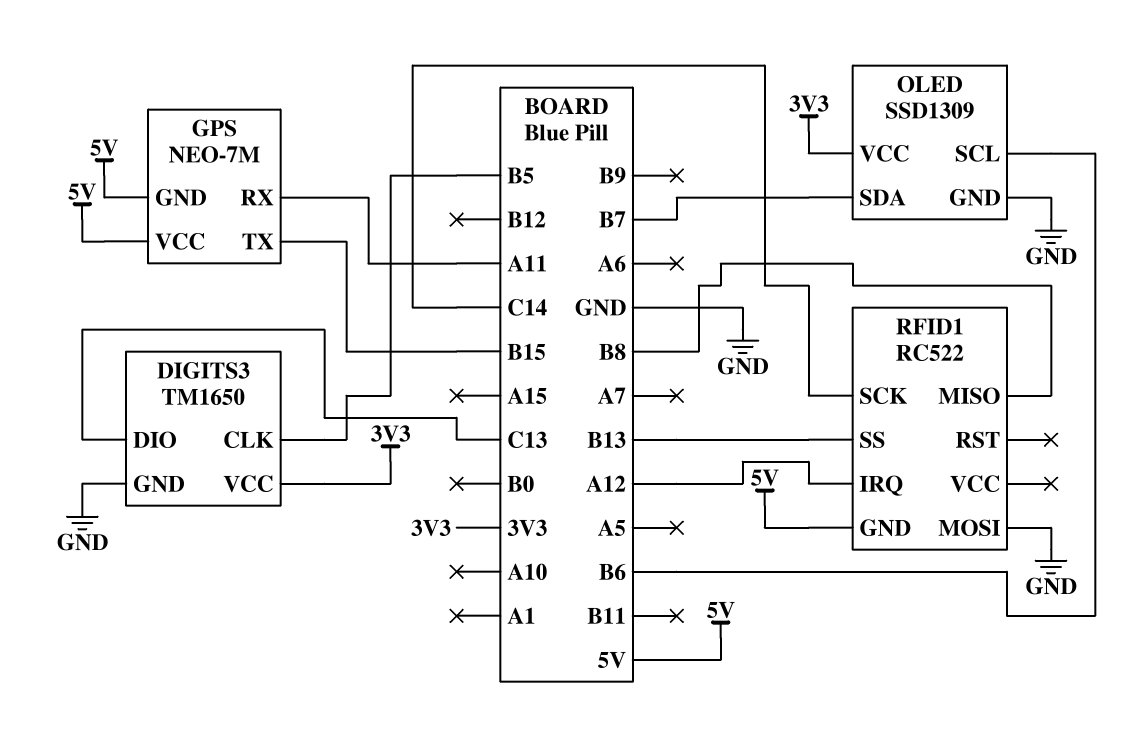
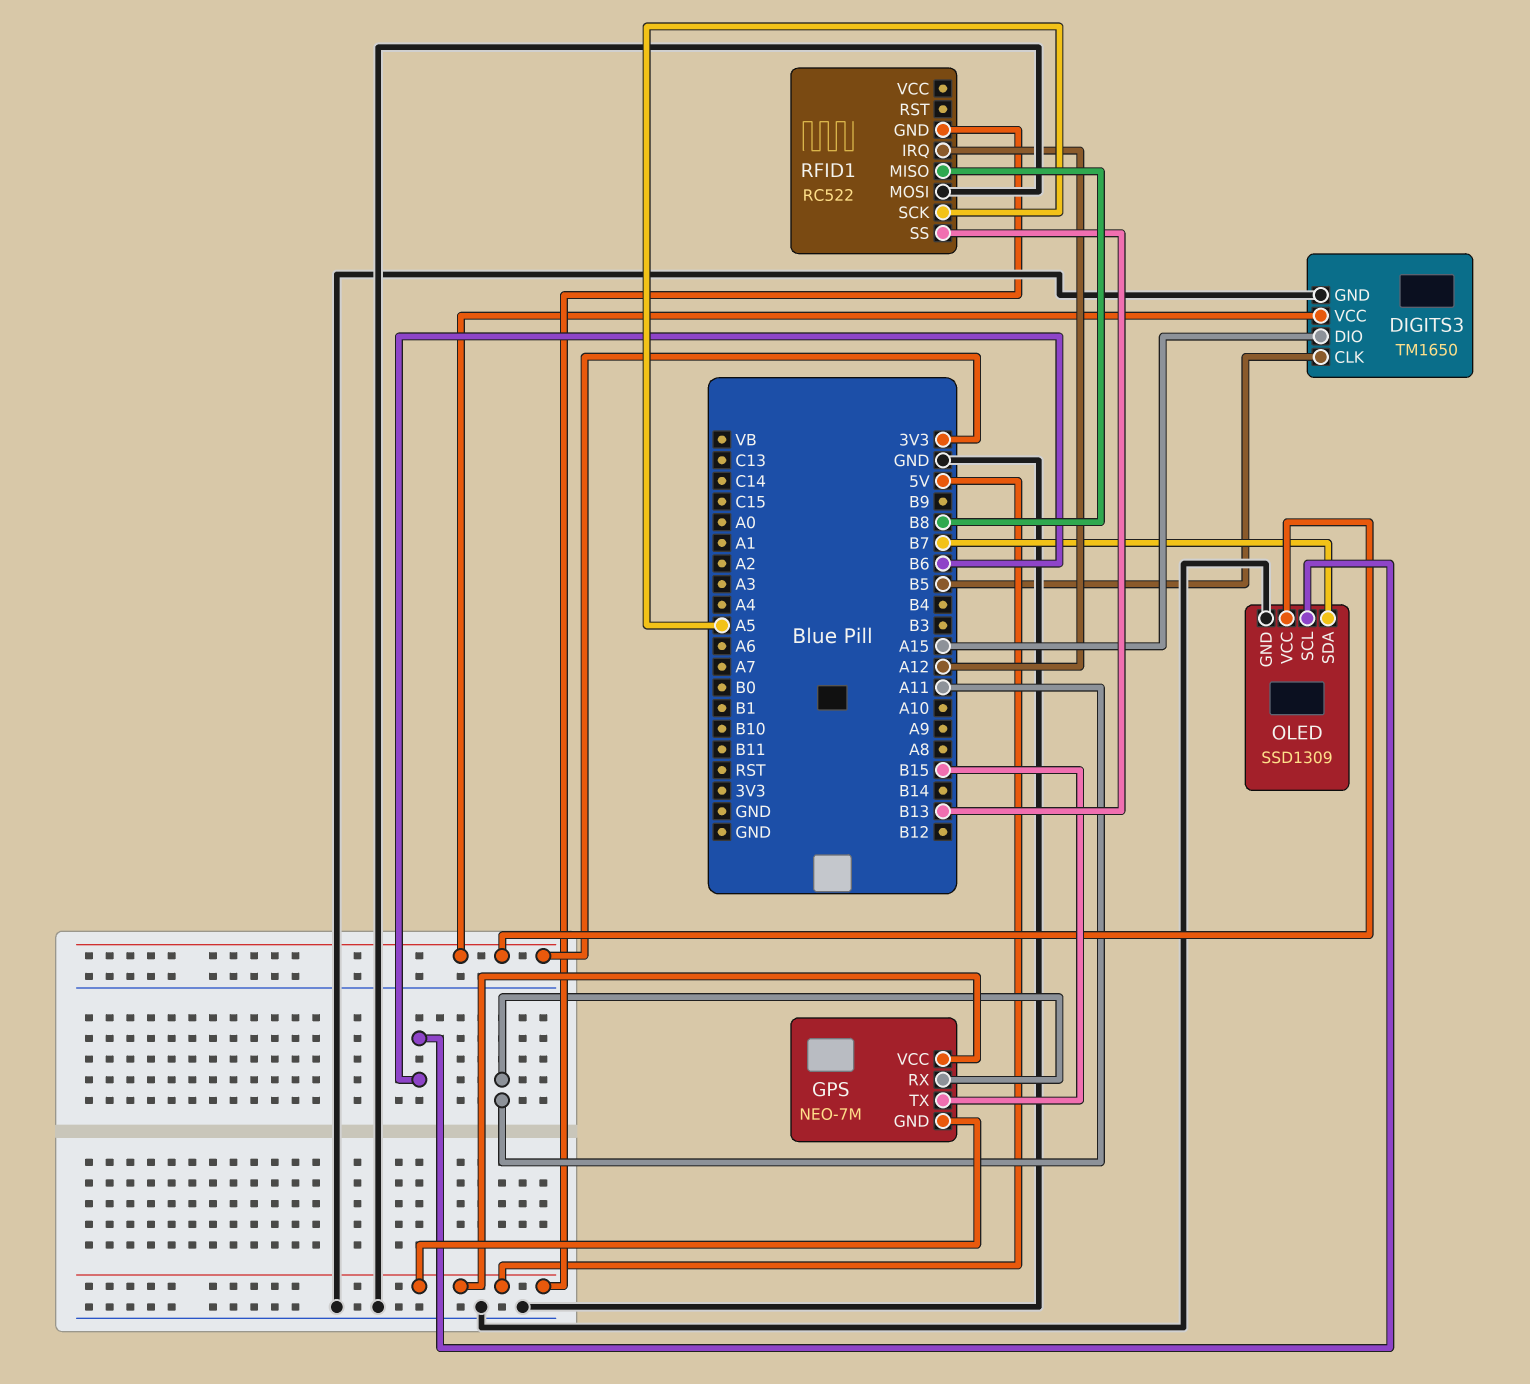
DIGITS3 pin DIO: C13 -> A15
RFID1 pin SCK: C14 -> A5

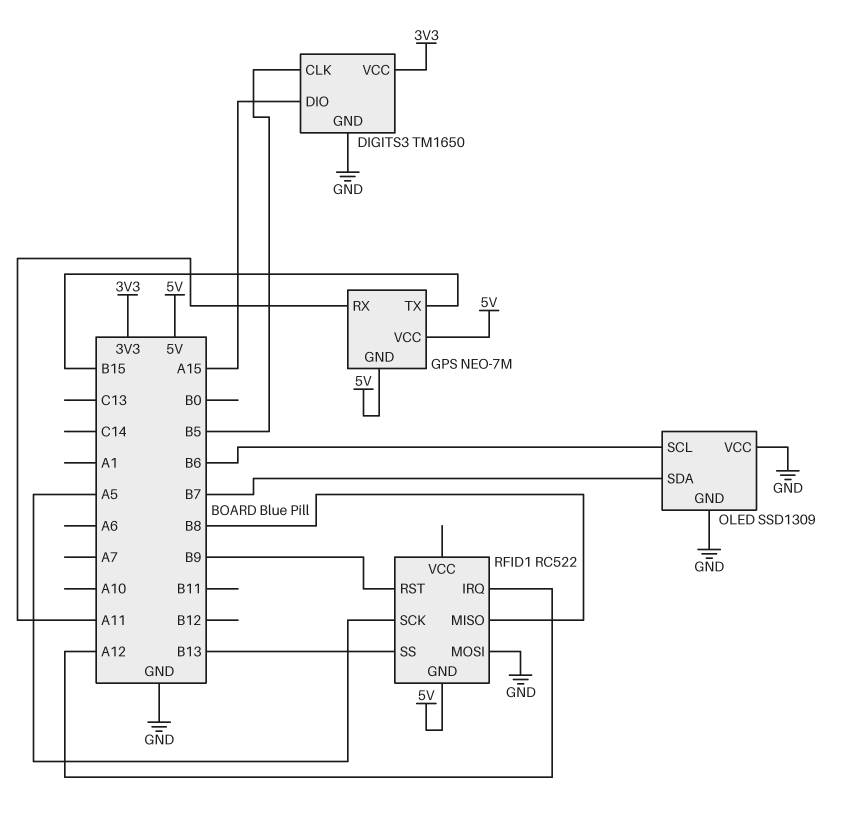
OLED pin VCC: 3V3 -> GND
RFID1 pin RST: none -> B9

